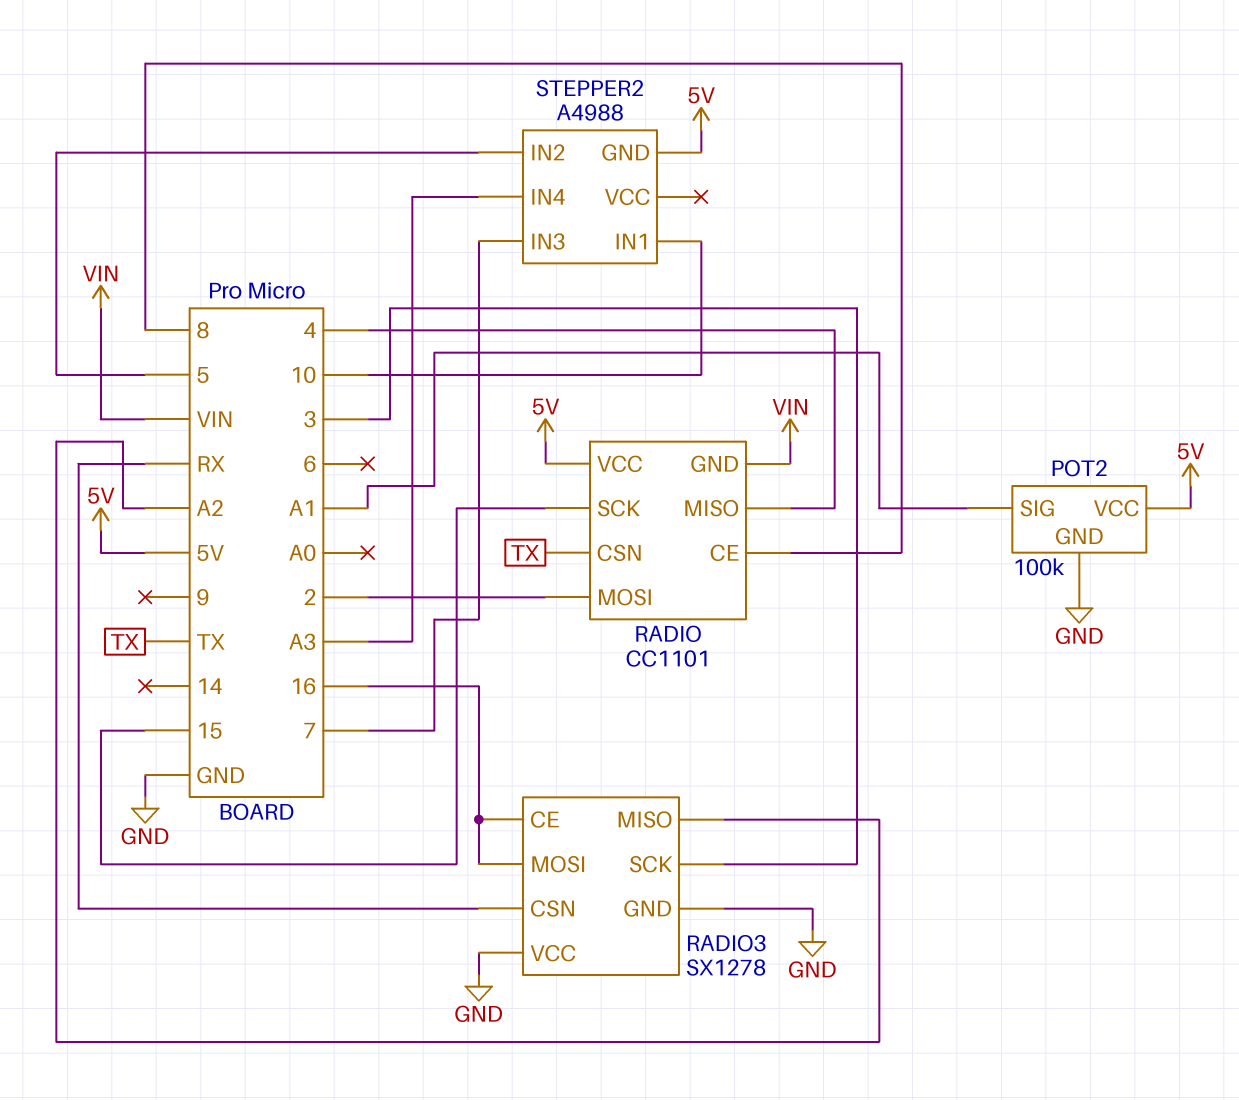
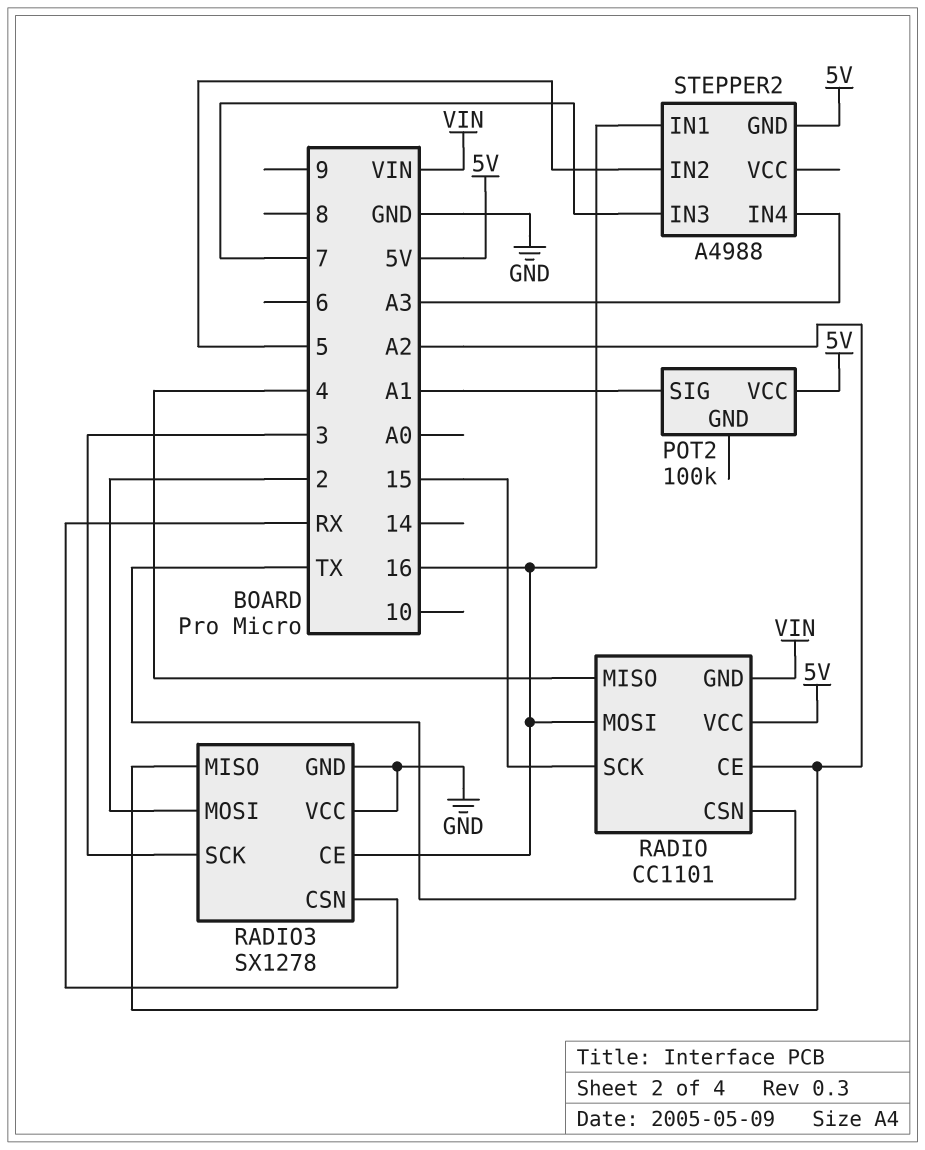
POT2 pin GND: GND -> none
RADIO pin CE: 8 -> A2
RADIO pin MOSI: 2 -> 16
RADIO3 pin MOSI: 16 -> 2
STEPPER2 pin IN1: 10 -> 16

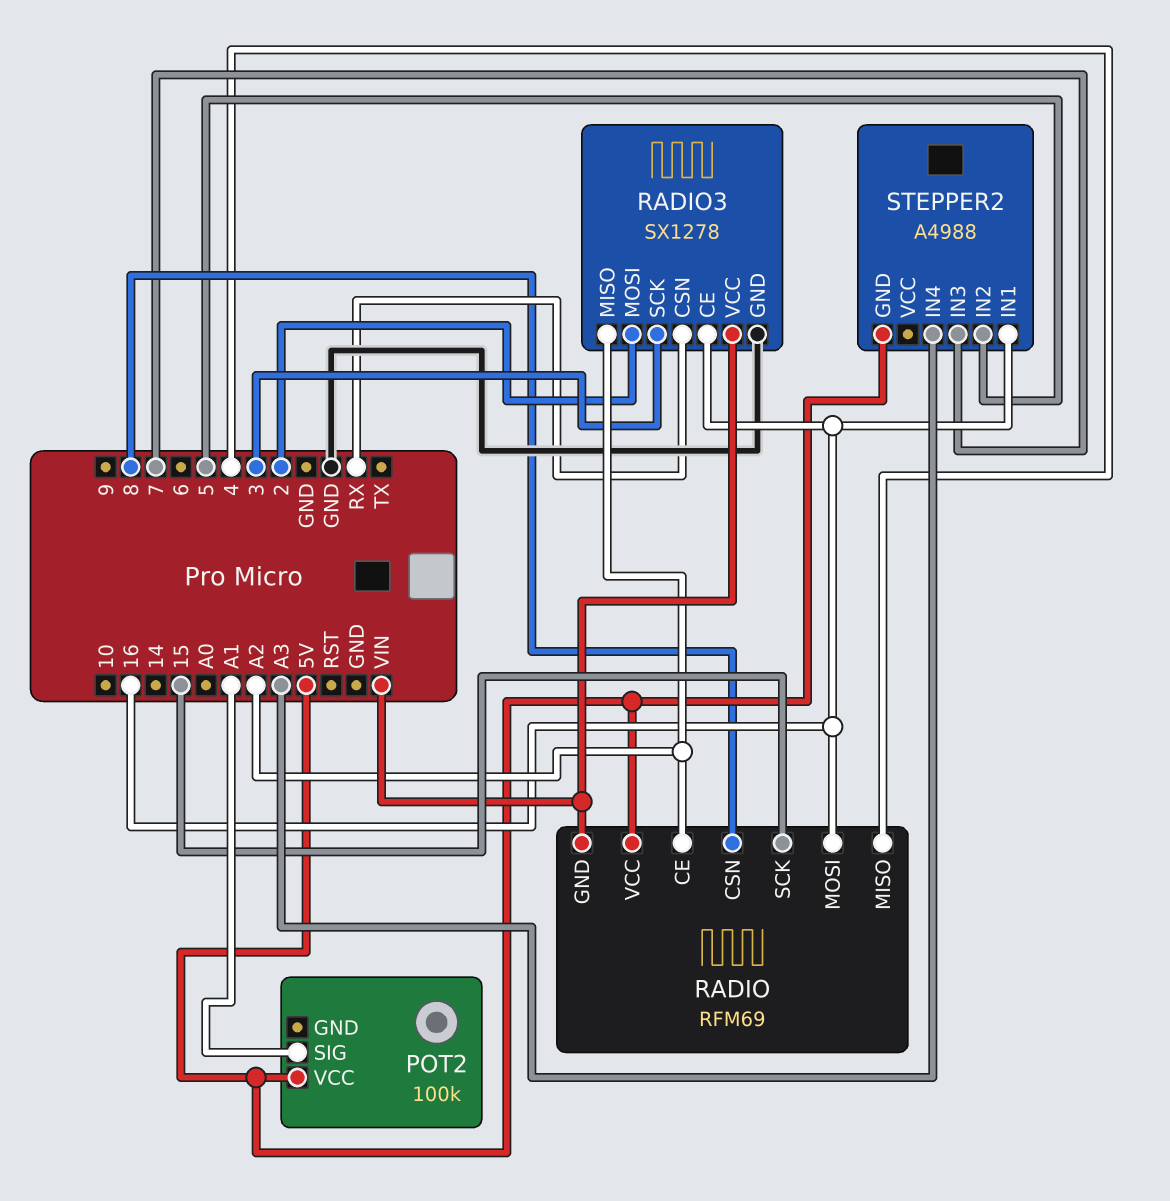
RADIO: CC1101 -> RFM69
RADIO pin CSN: TX -> 8
RADIO3 pin VCC: GND -> VIN

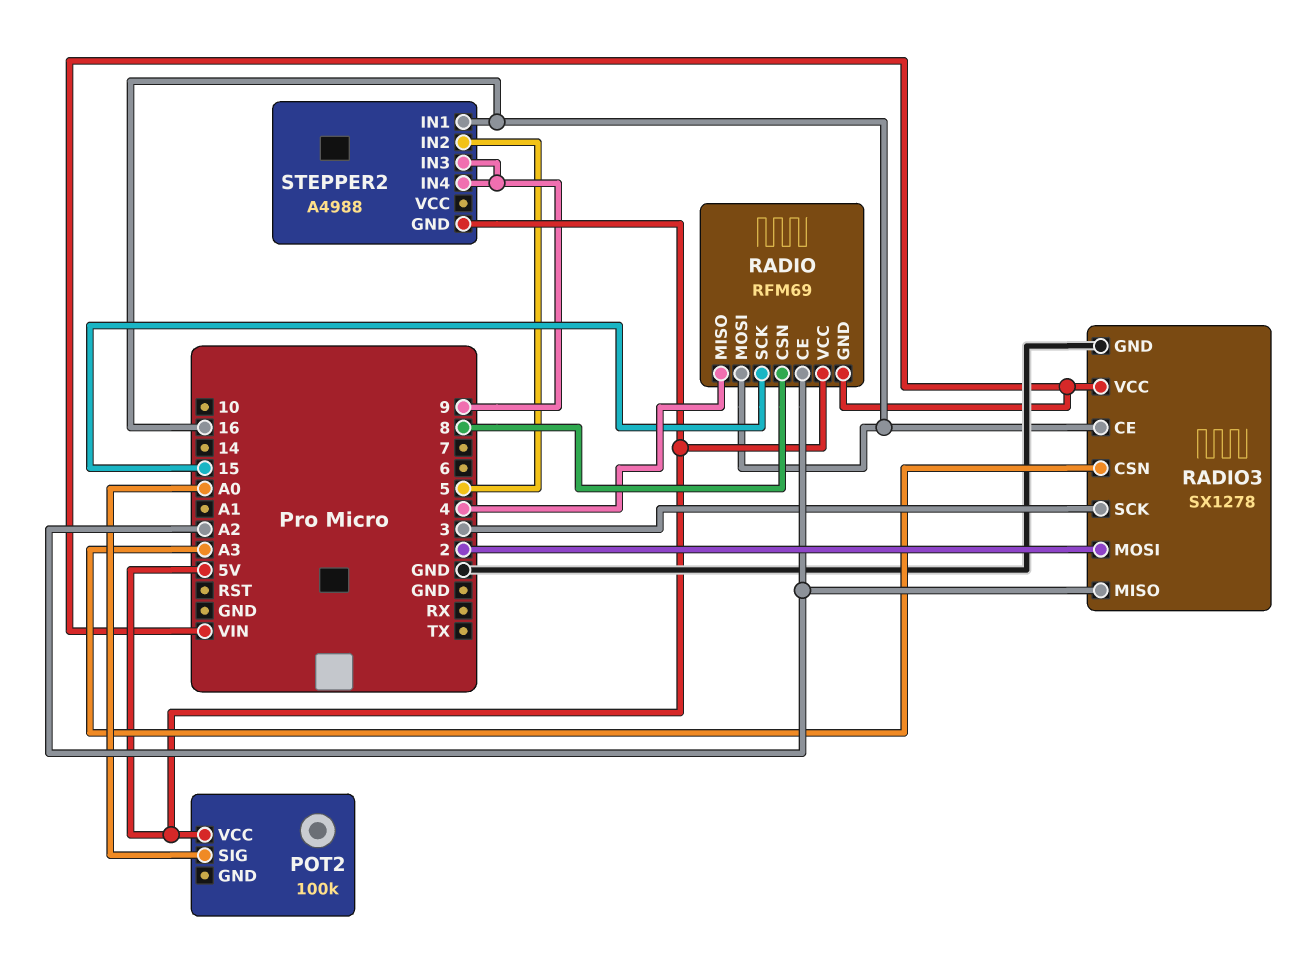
POT2 pin SIG: A1 -> A0
RADIO3 pin CSN: RX -> A3
STEPPER2 pin IN3: 7 -> 9
STEPPER2 pin IN4: A3 -> 9

